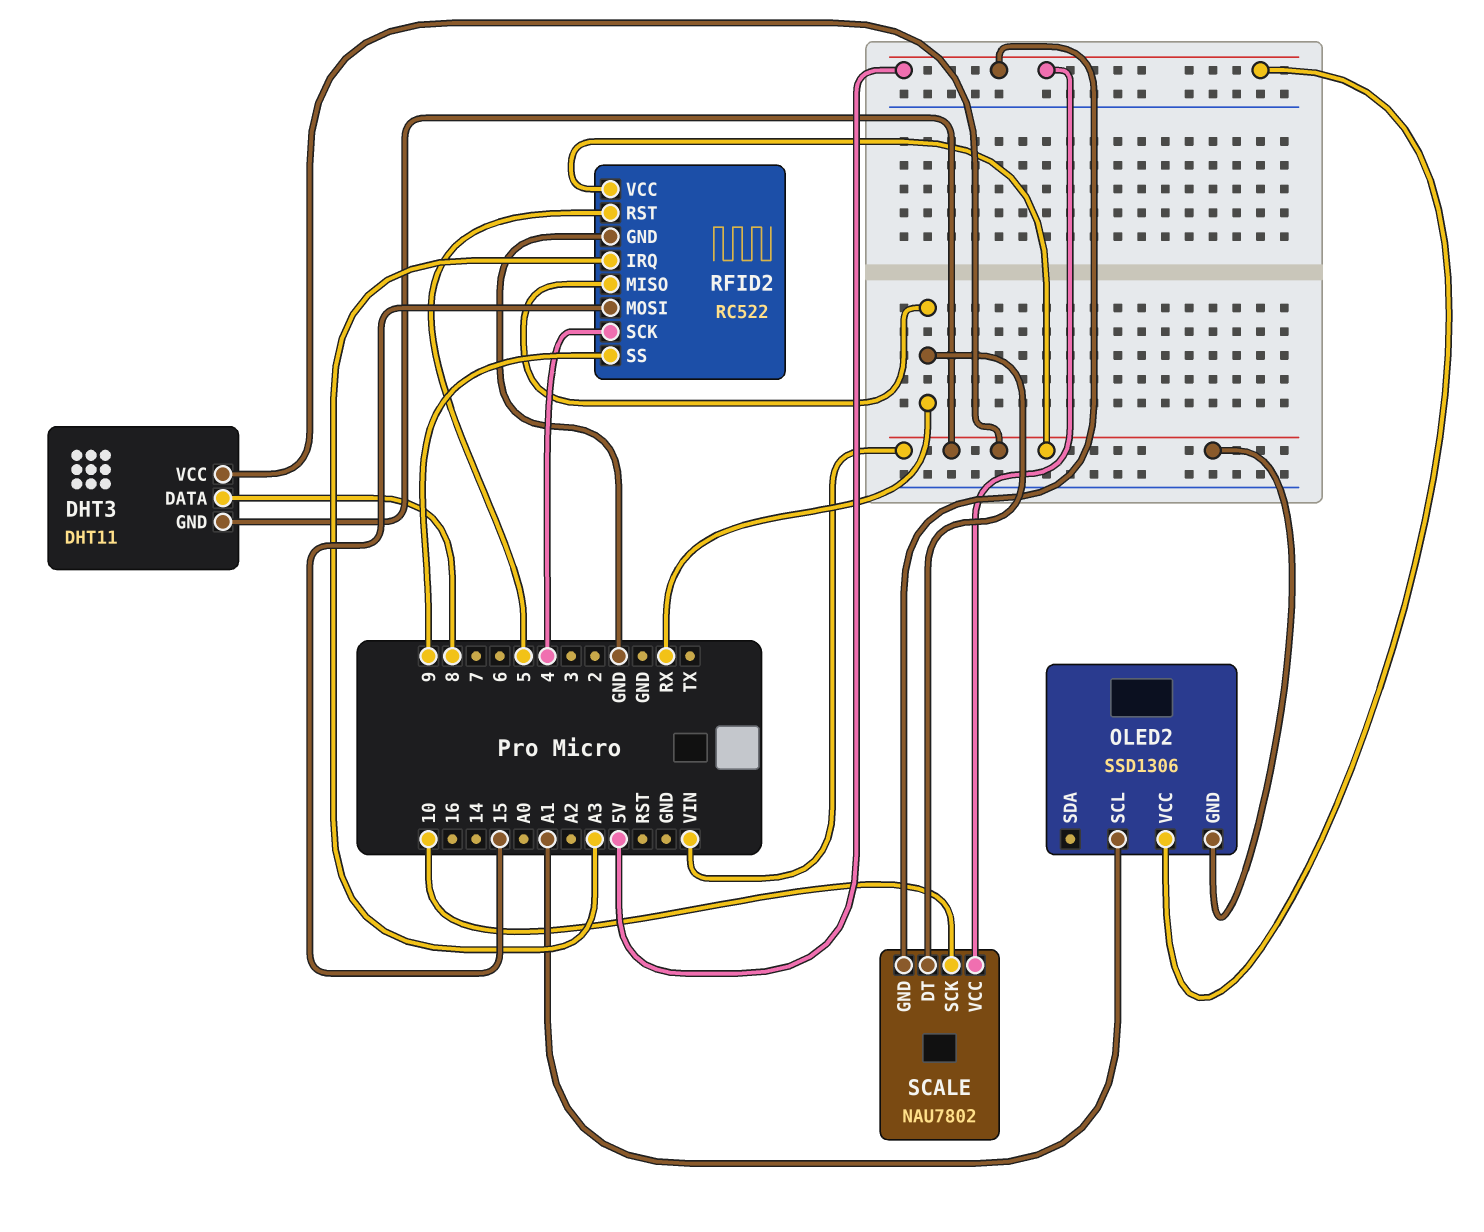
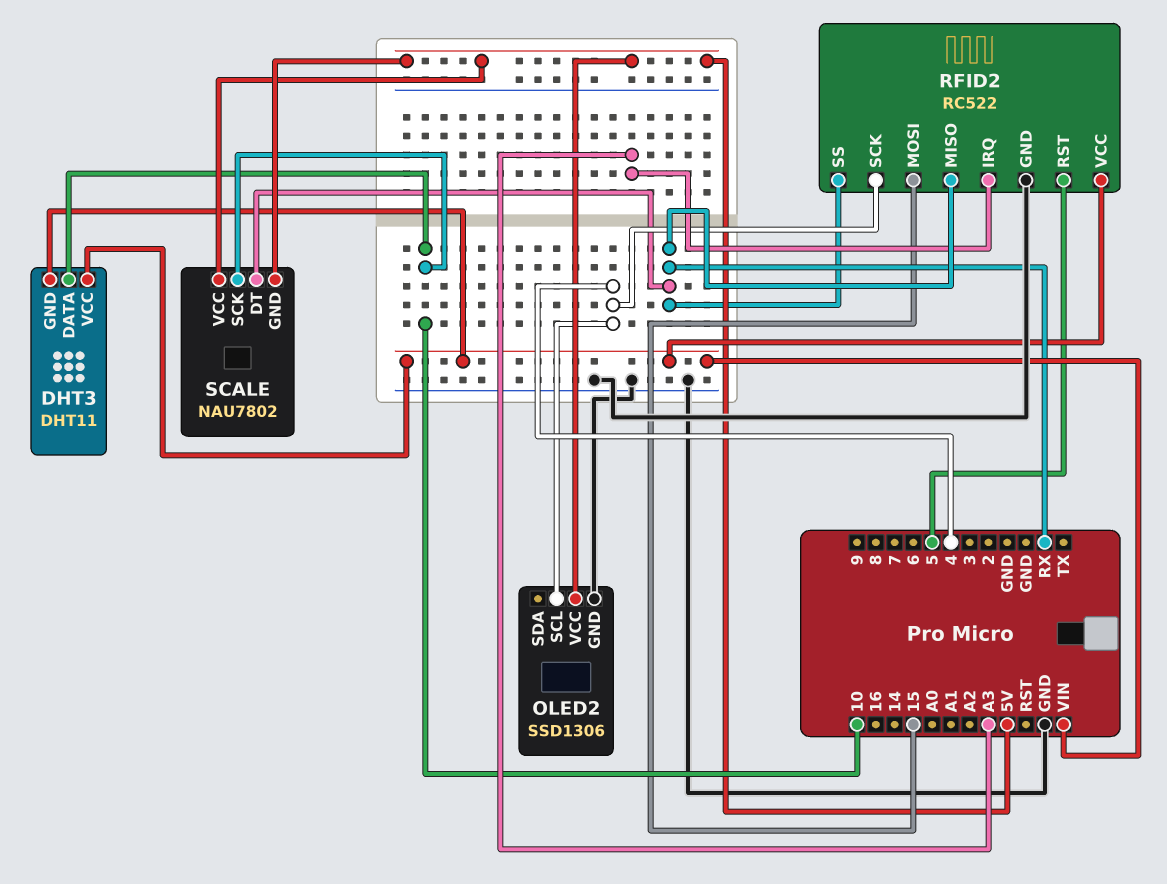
DHT3 pin DATA: 8 -> 10
OLED2 pin GND: VIN -> GND
OLED2 pin SCL: A1 -> 4
RFID2 pin SS: 9 -> RX

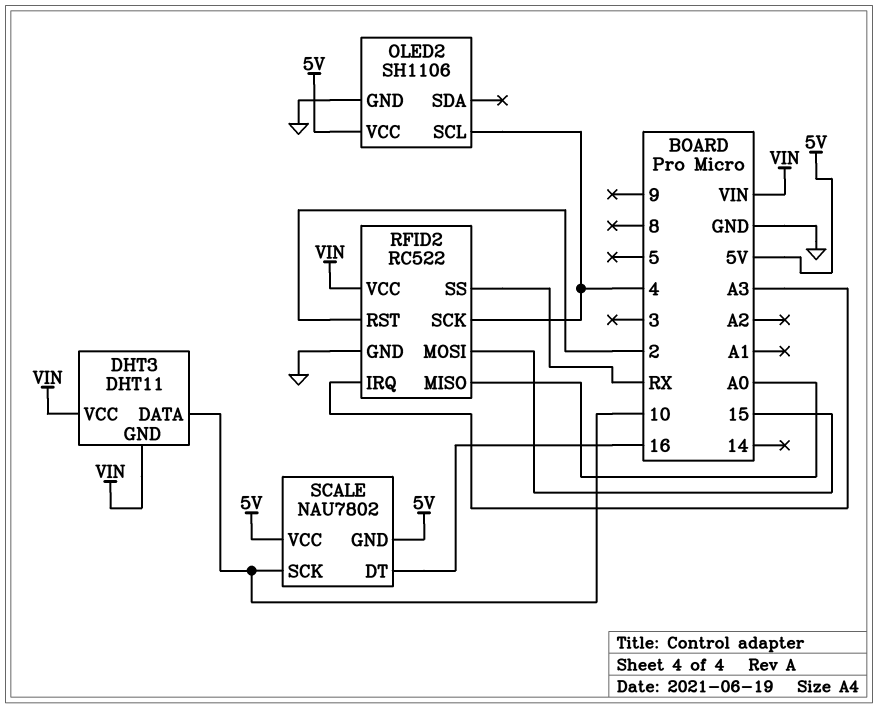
OLED2: SSD1306 -> SH1106
RFID2 pin MISO: RX -> A0
RFID2 pin RST: 5 -> 2
SCALE pin DT: RX -> 16

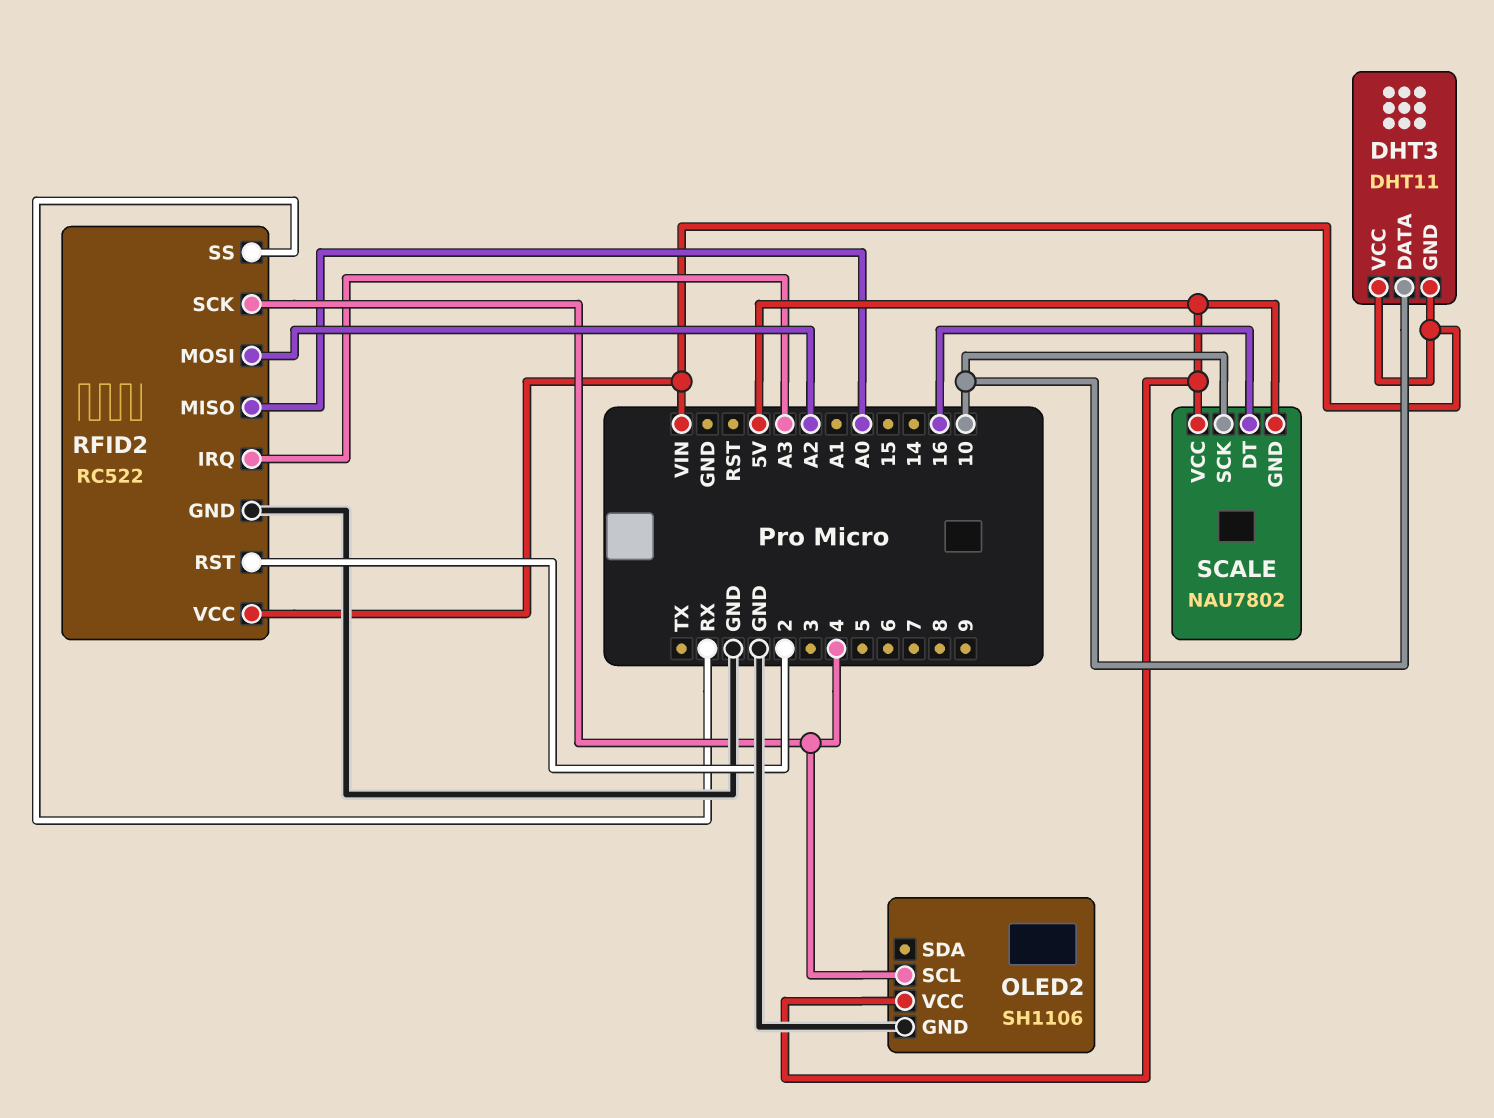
RFID2 pin MOSI: 15 -> A2

